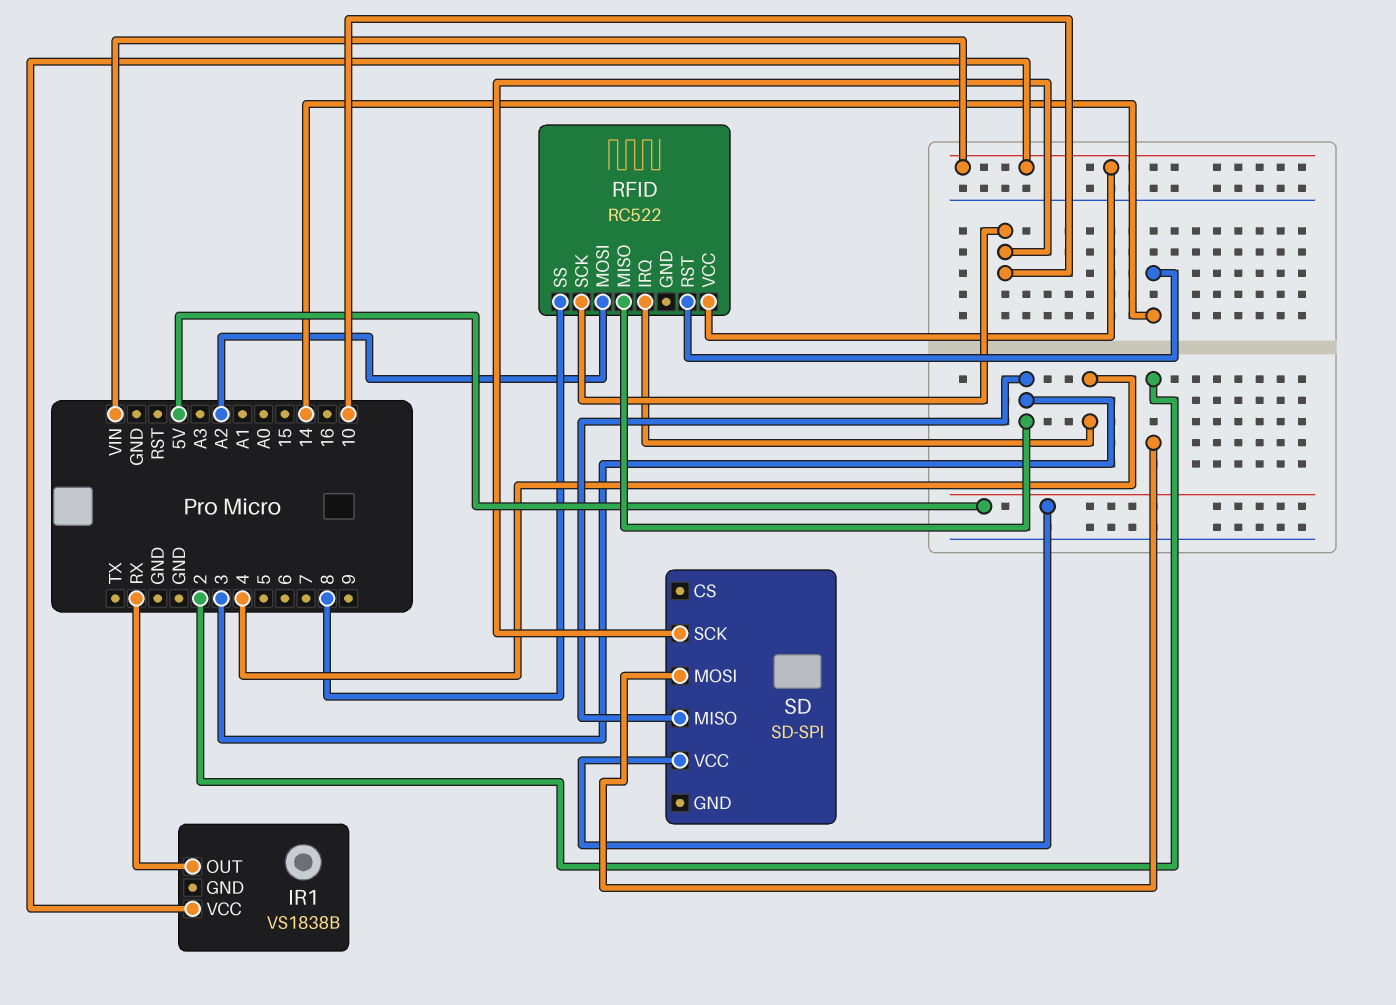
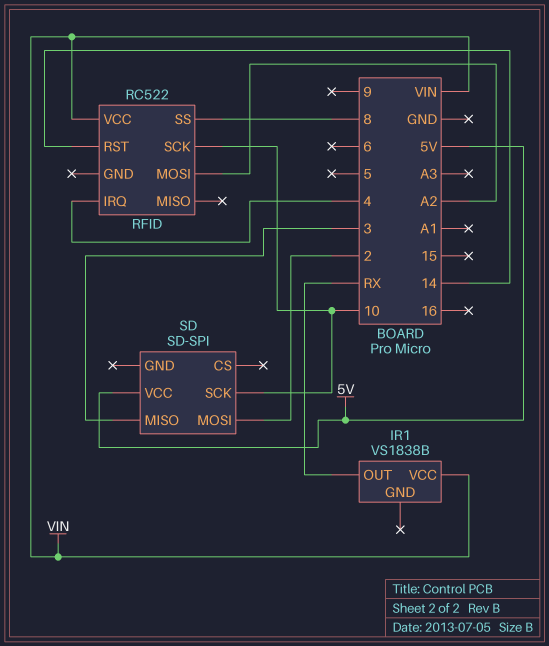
RFID pin MISO: 3 -> none

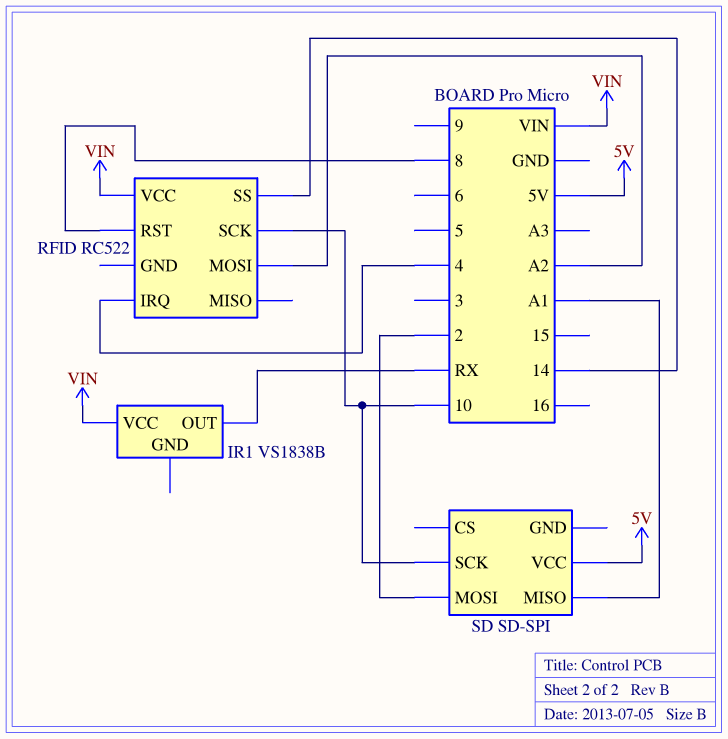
RFID pin RST: 14 -> 8
RFID pin SS: 8 -> 14
SD pin MISO: 3 -> A1

